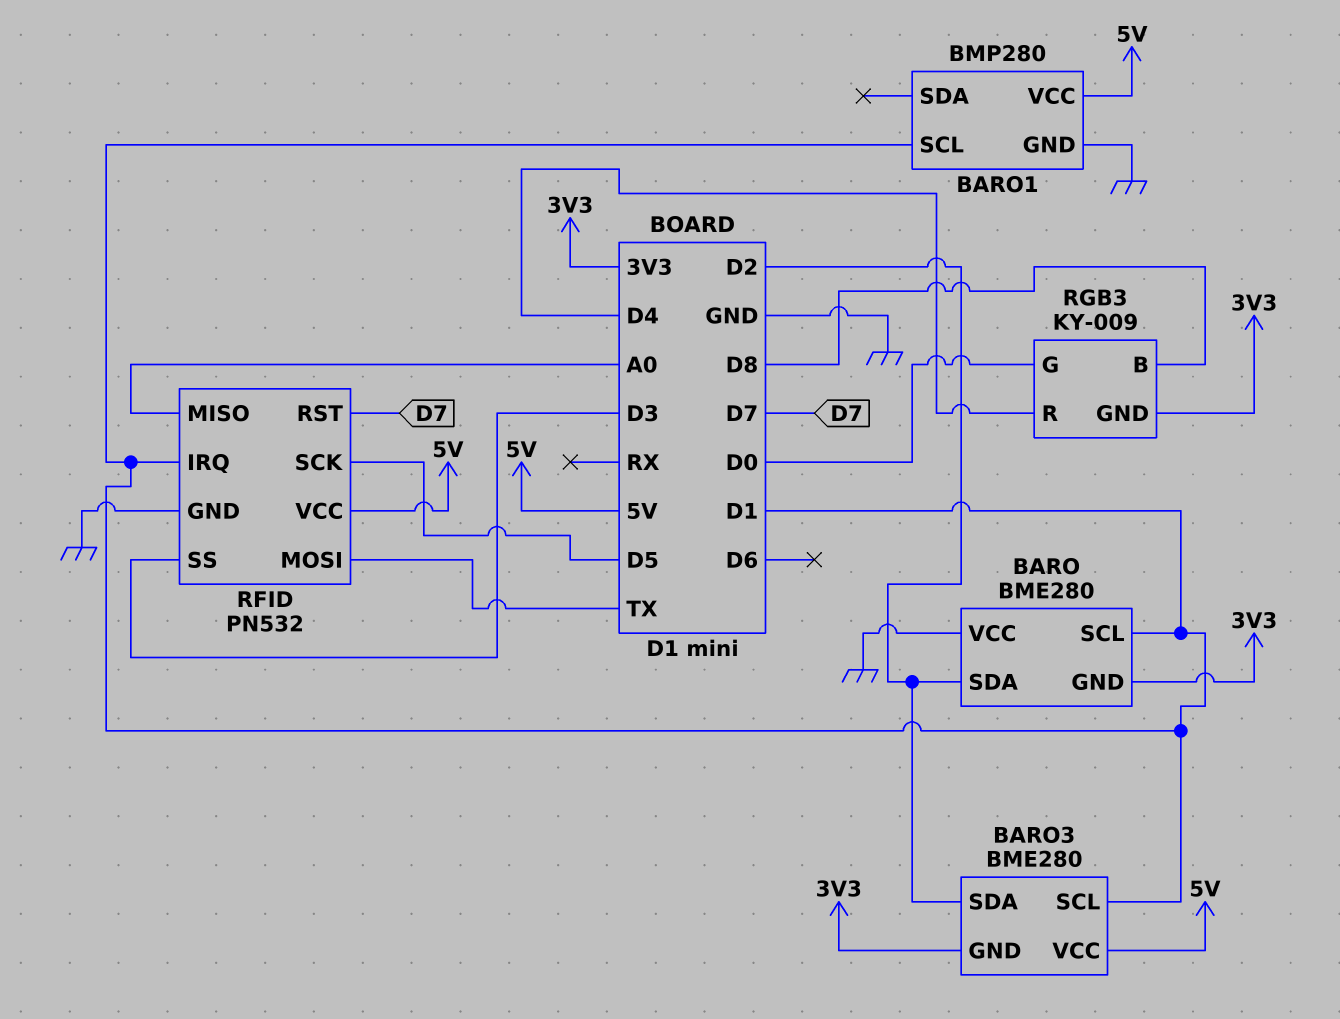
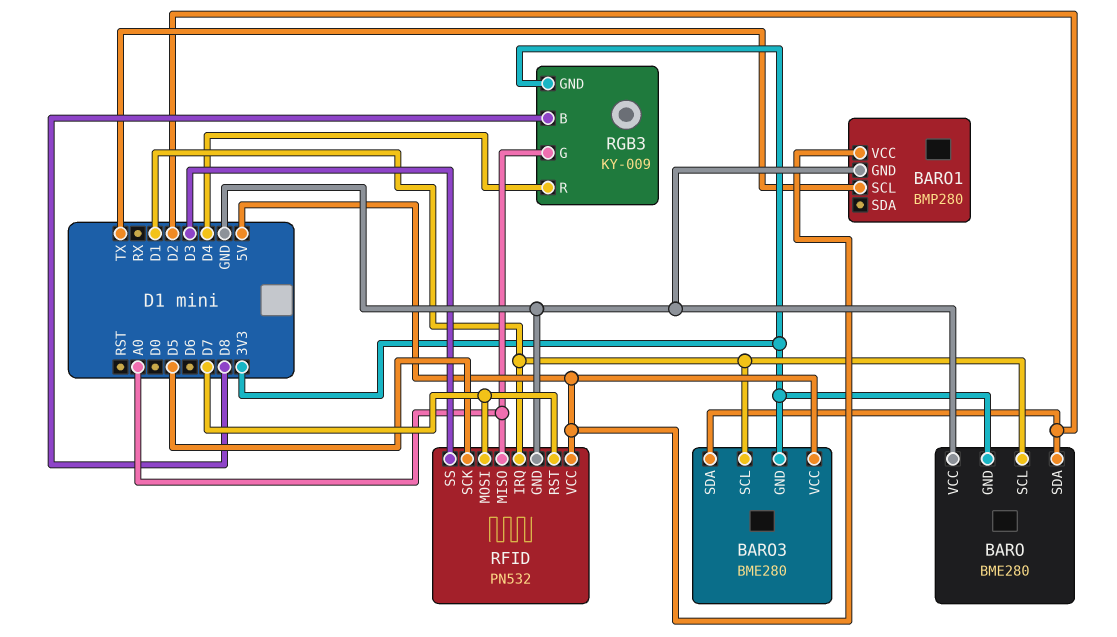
BARO1 pin SCL: D1 -> TX
RFID pin MOSI: TX -> D7
RGB3 pin G: D0 -> A0

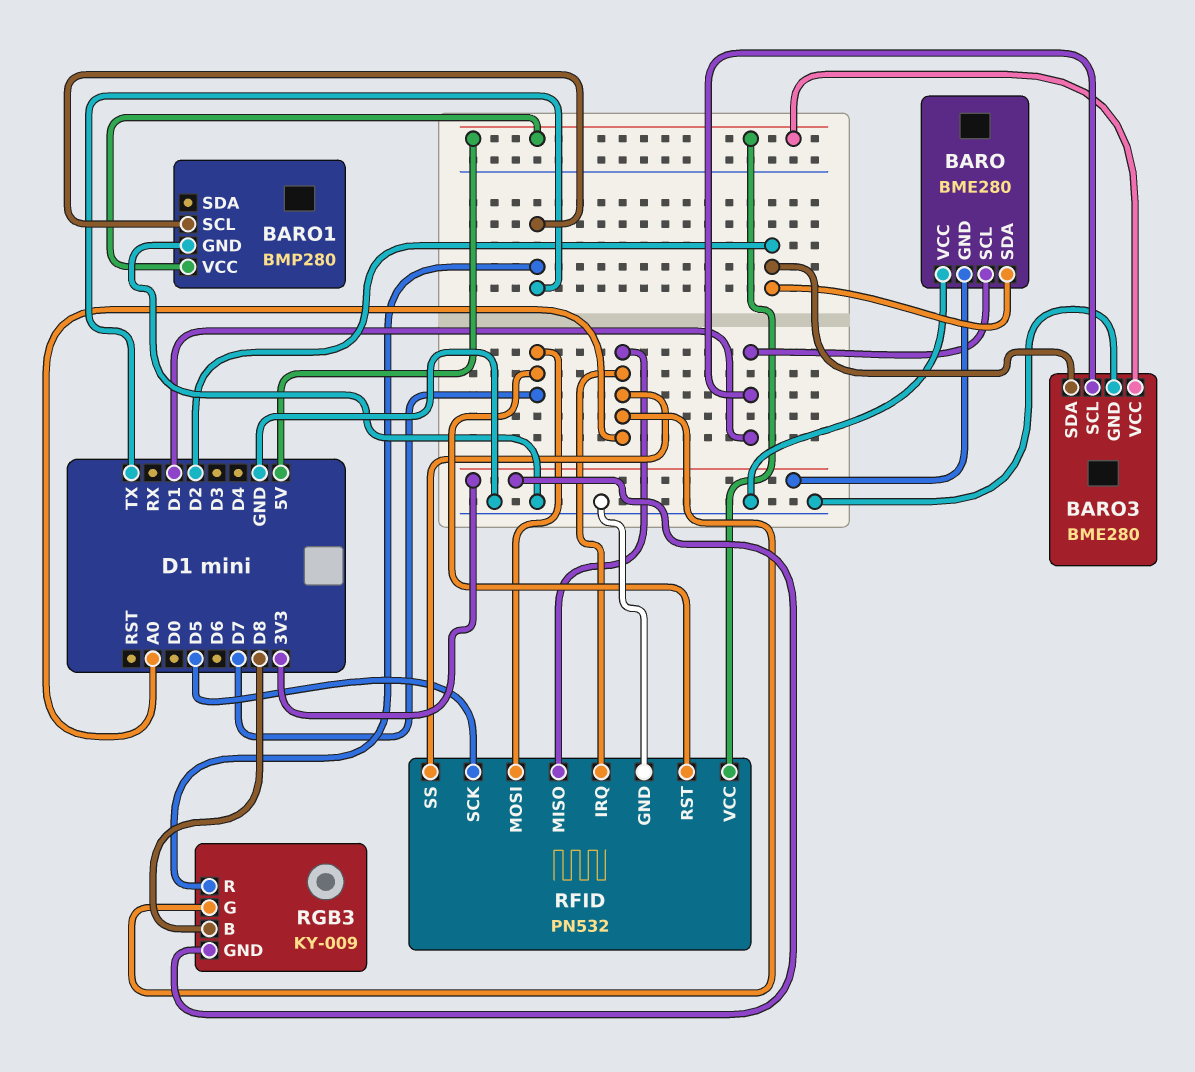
BARO3 pin GND: 3V3 -> GND
RFID pin IRQ: D1 -> A0
RFID pin SS: D3 -> A0
RGB3 pin R: D4 -> TX

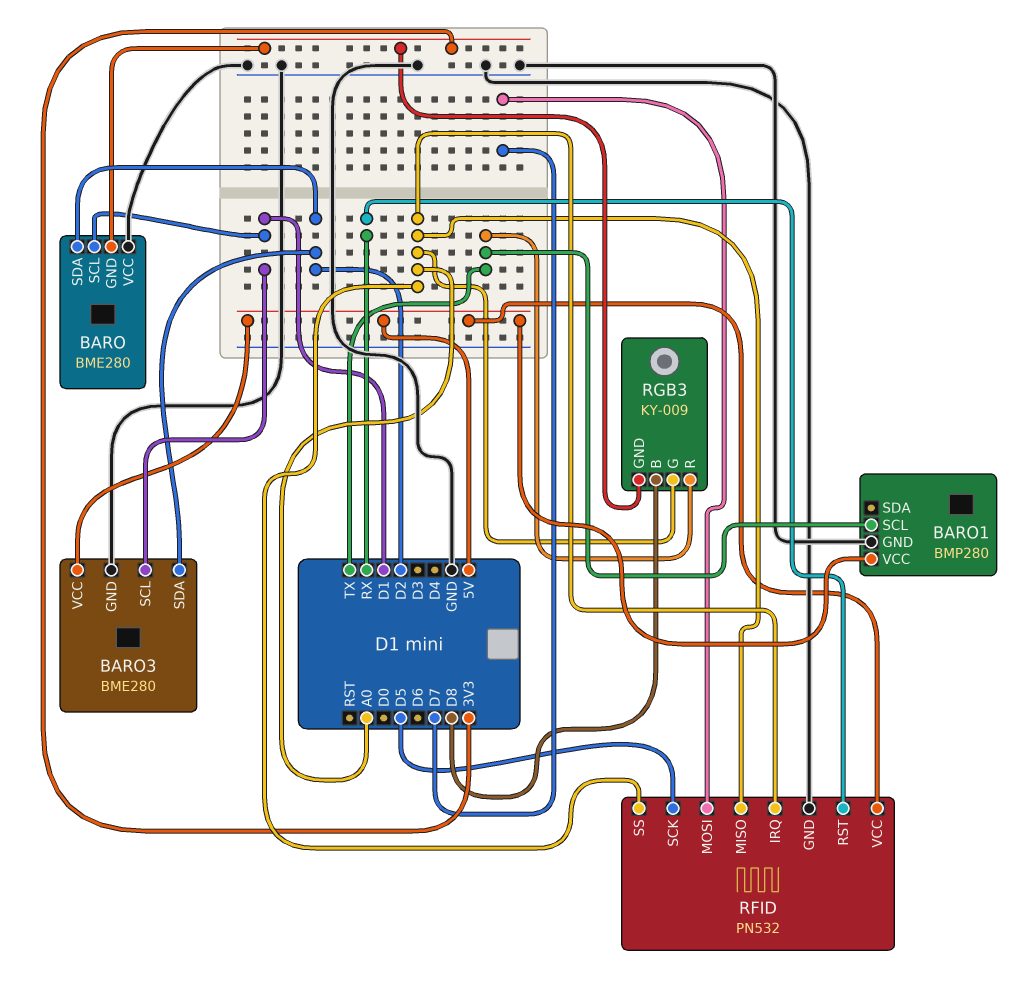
RFID pin RST: D7 -> RX

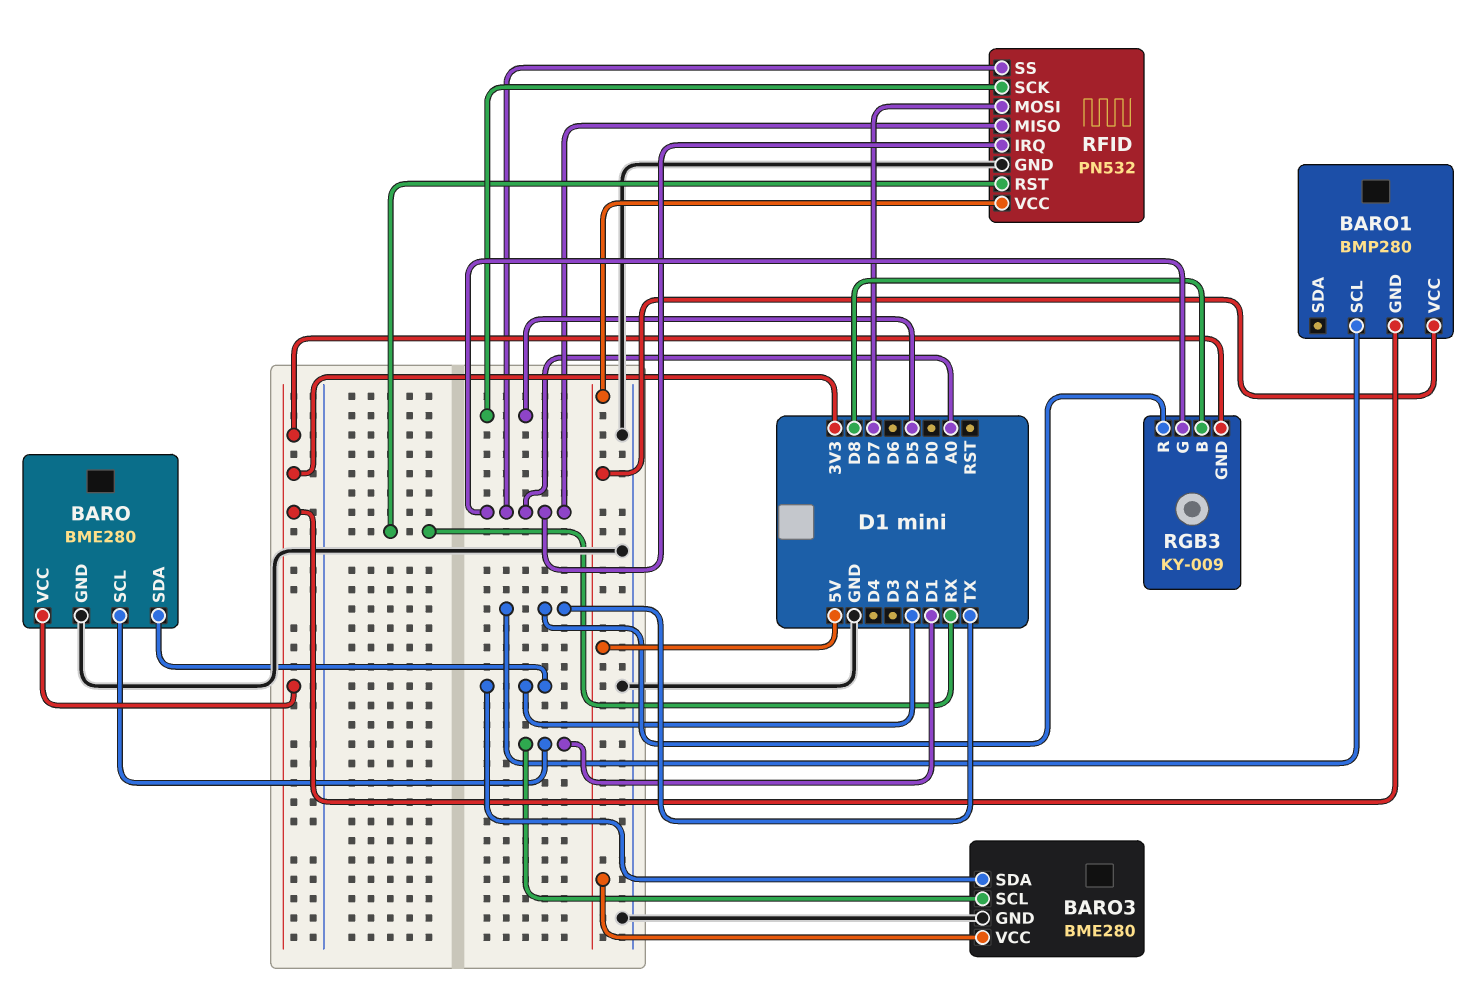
BARO pin GND: 3V3 -> GND
BARO pin VCC: GND -> 3V3
BARO1 pin GND: GND -> 3V3

